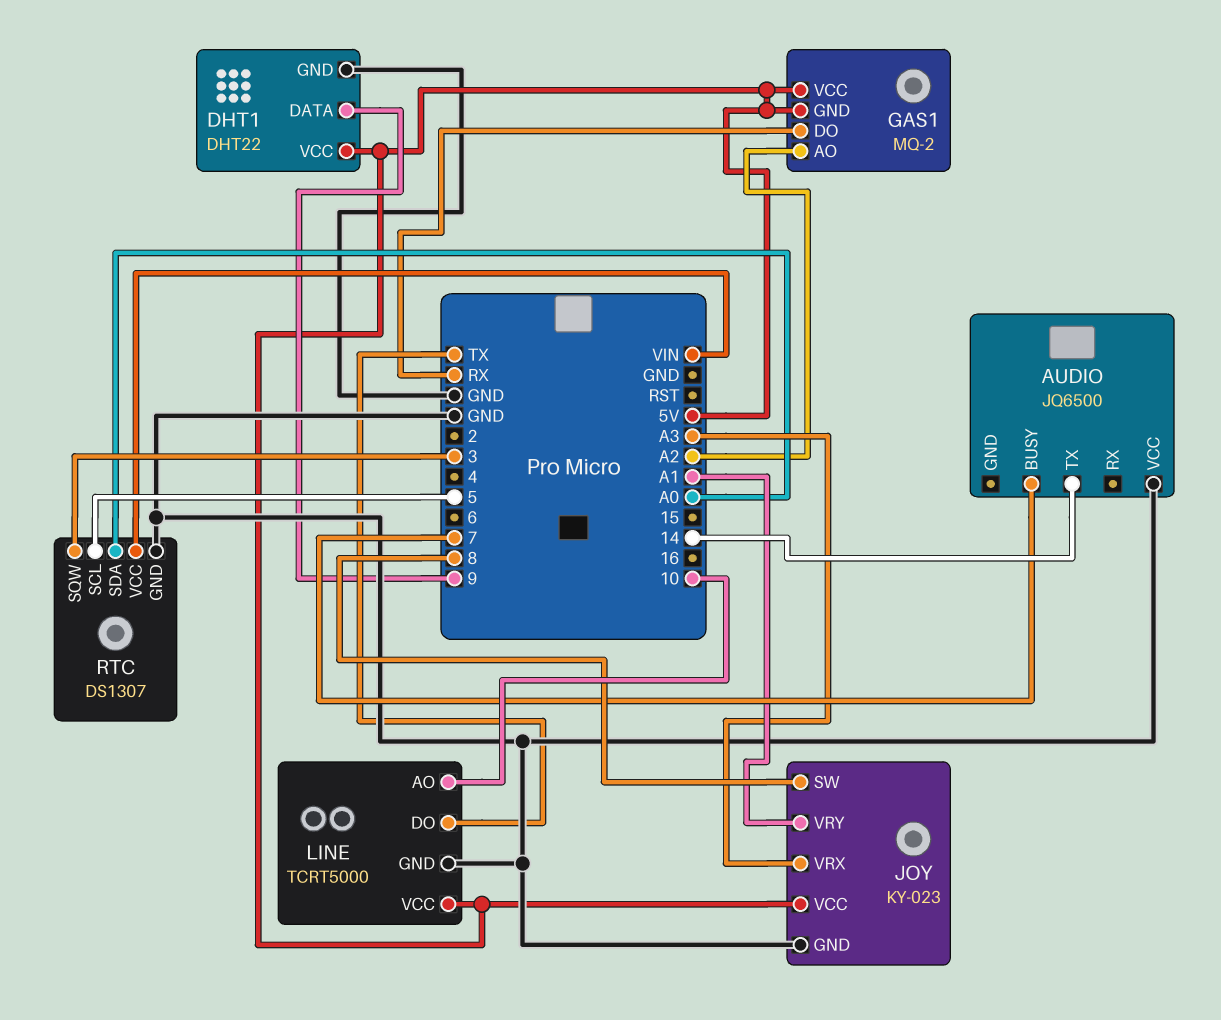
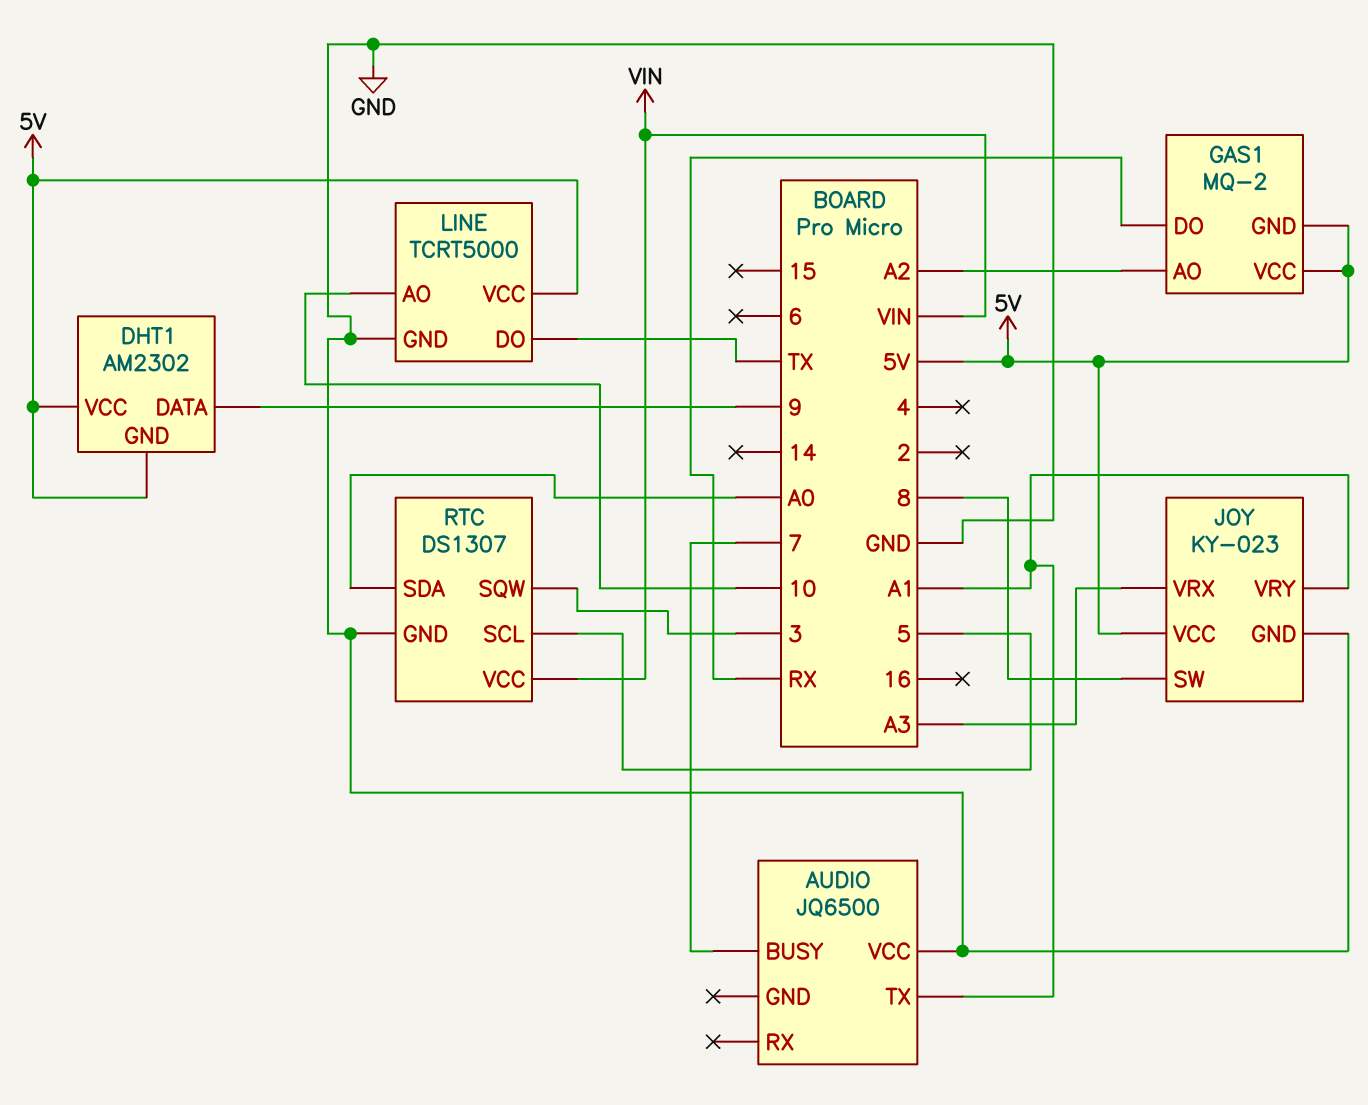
AUDIO pin TX: 14 -> A1
DHT1: DHT22 -> AM2302
DHT1 pin GND: GND -> 5V

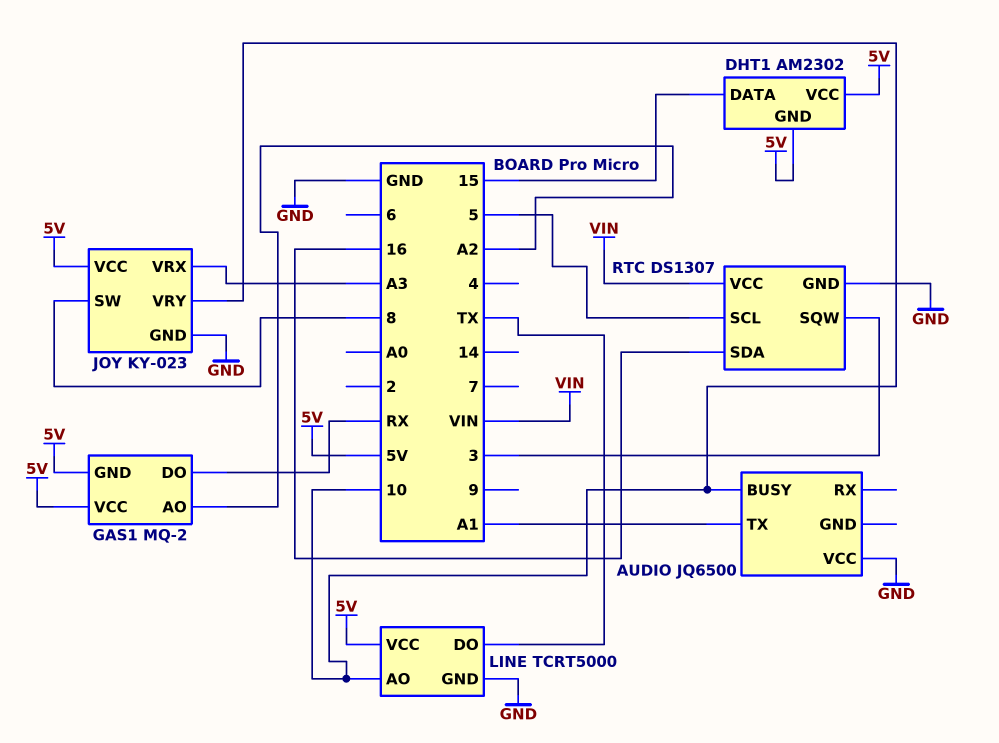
AUDIO pin BUSY: 7 -> 10
DHT1 pin DATA: 9 -> 15
JOY pin VRY: A1 -> 10
RTC pin SDA: A0 -> 16

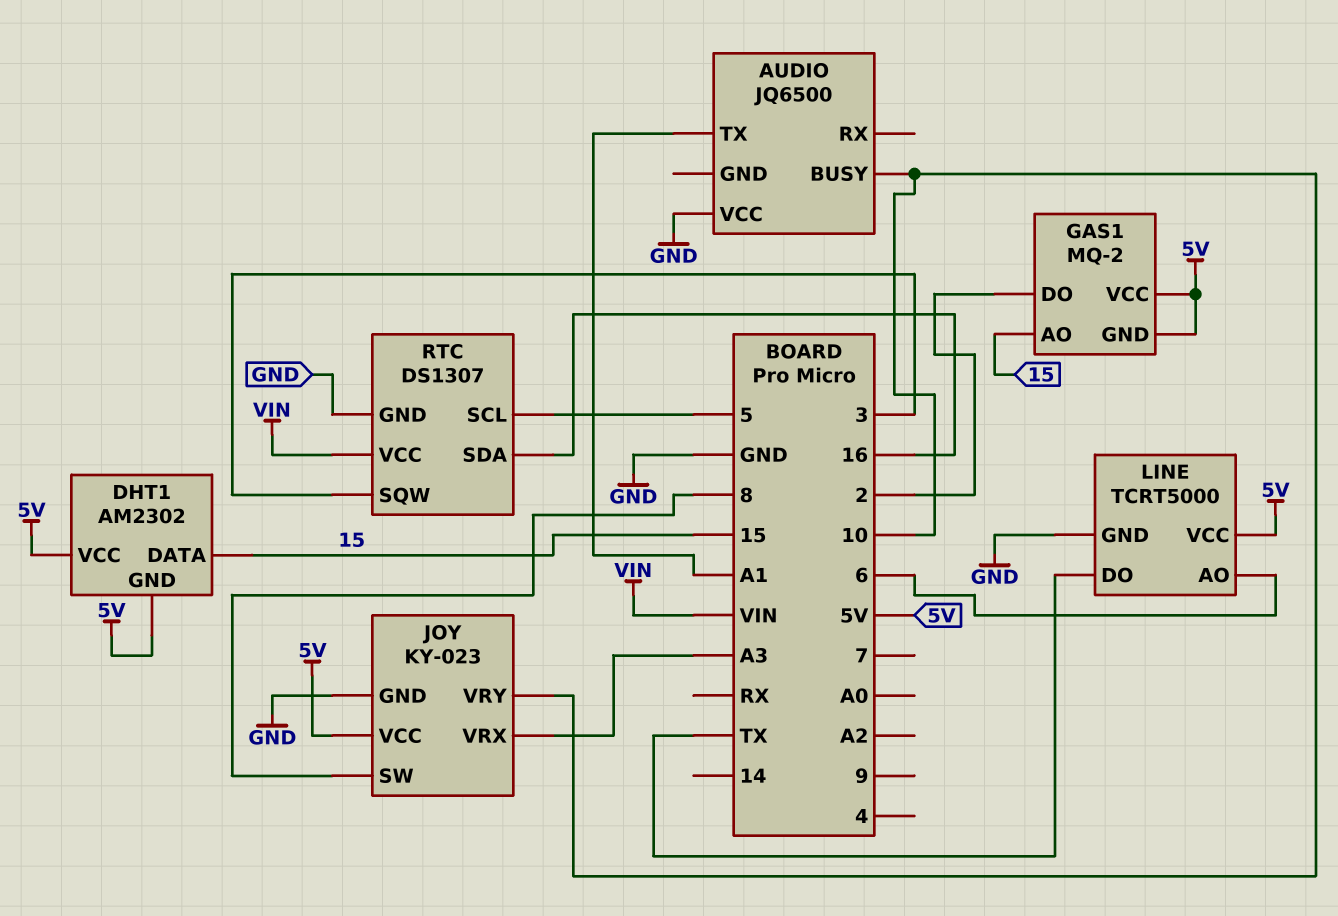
GAS1 pin AO: A2 -> 15
GAS1 pin DO: RX -> 2
LINE pin AO: 10 -> 6

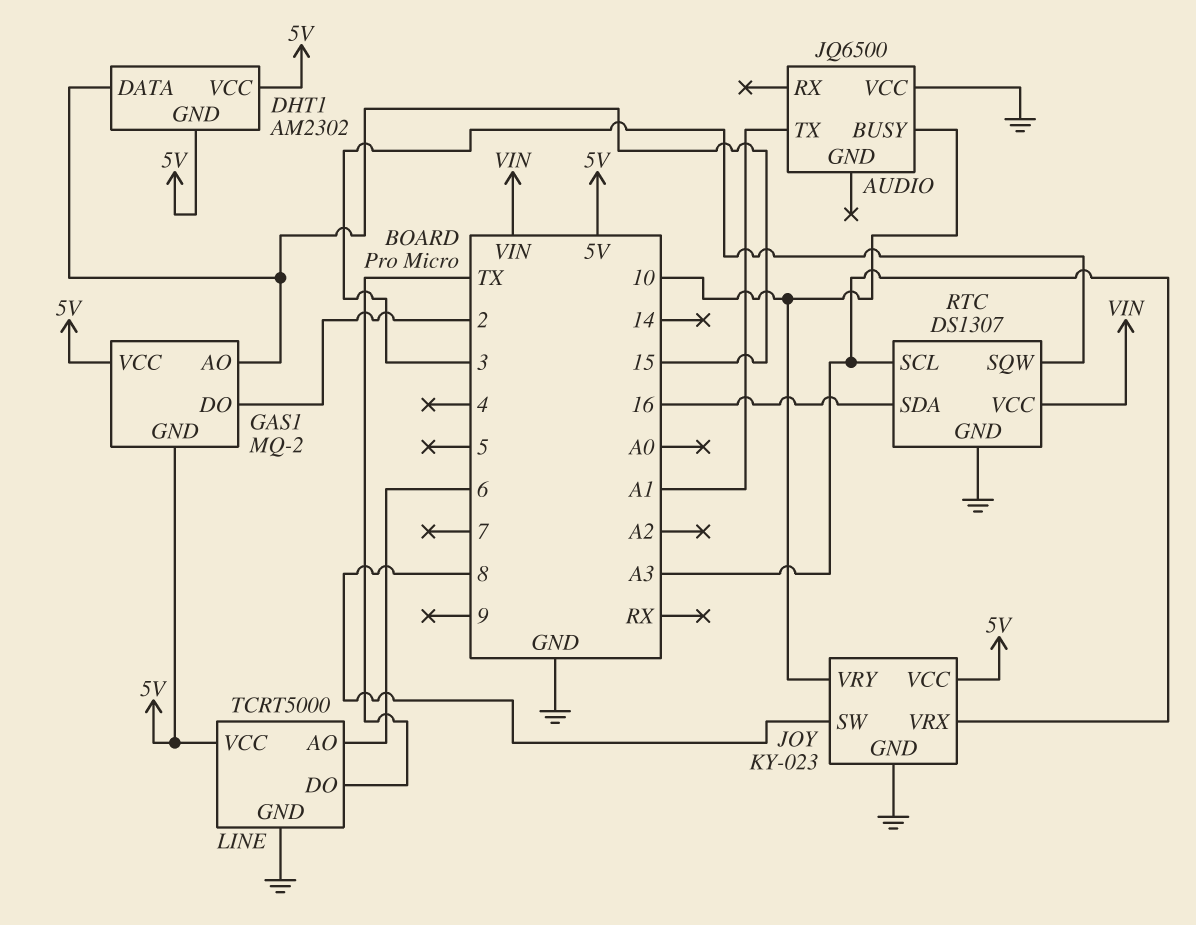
RTC pin SCL: 5 -> A3

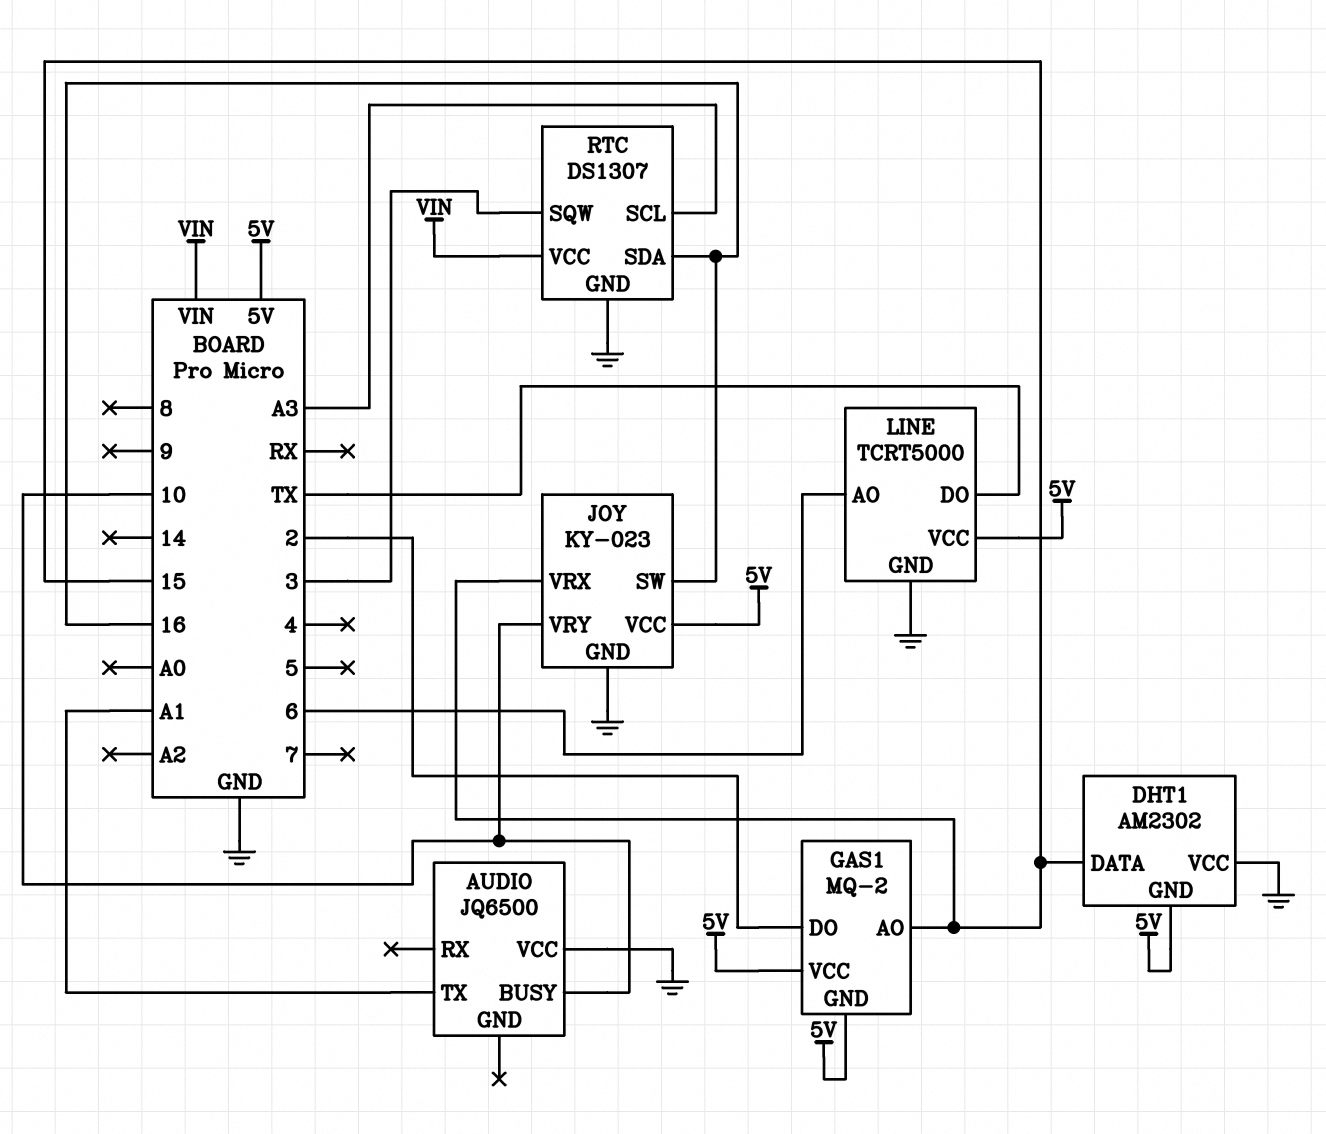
DHT1 pin VCC: 5V -> GND
JOY pin SW: 8 -> 16
JOY pin VRX: A3 -> 15

